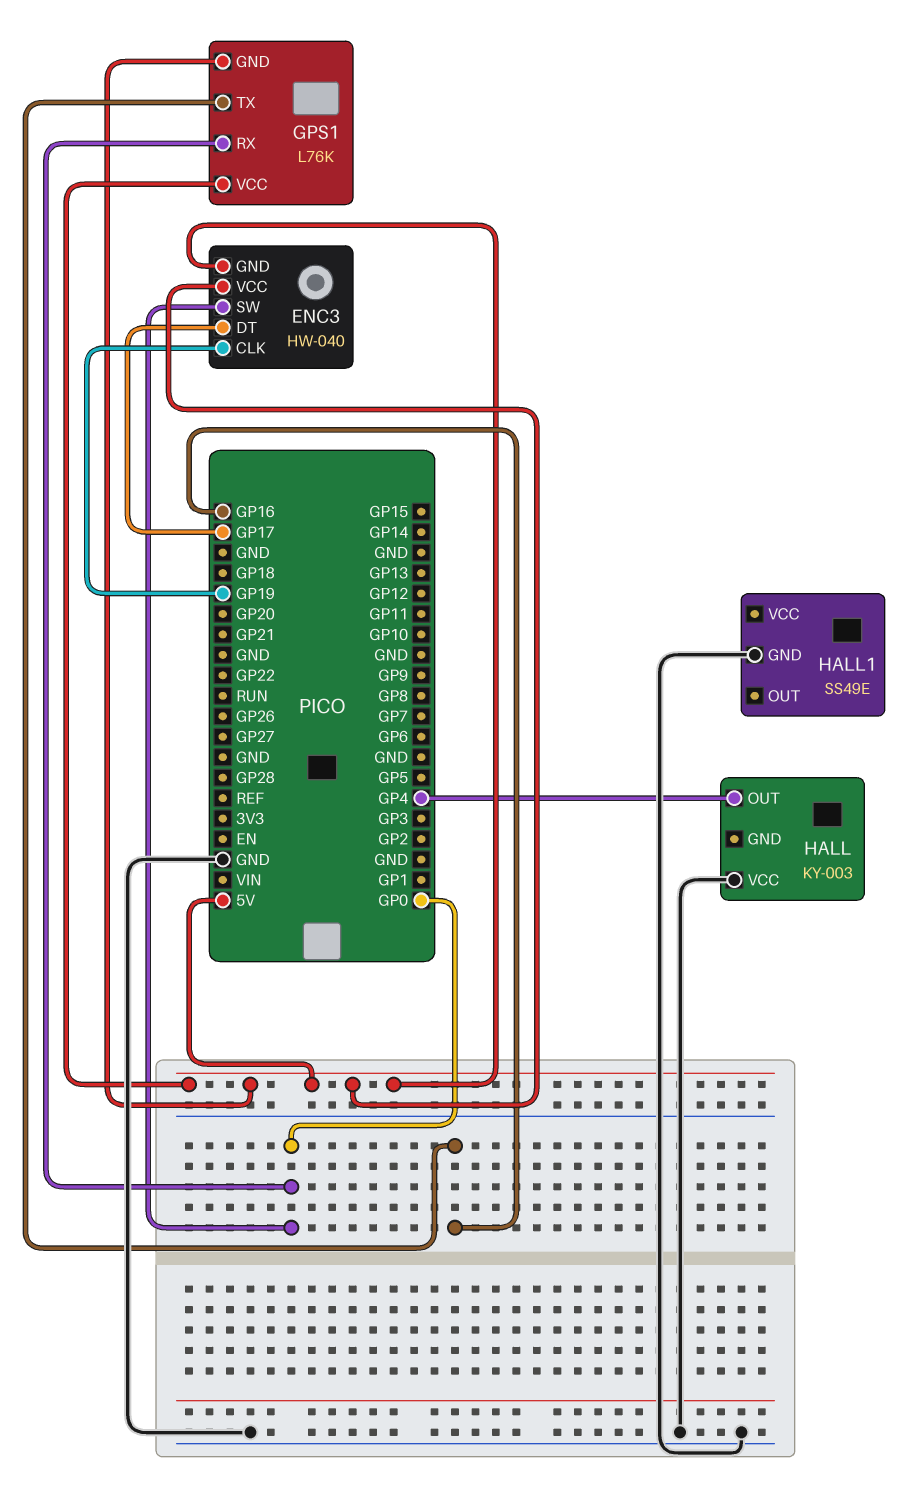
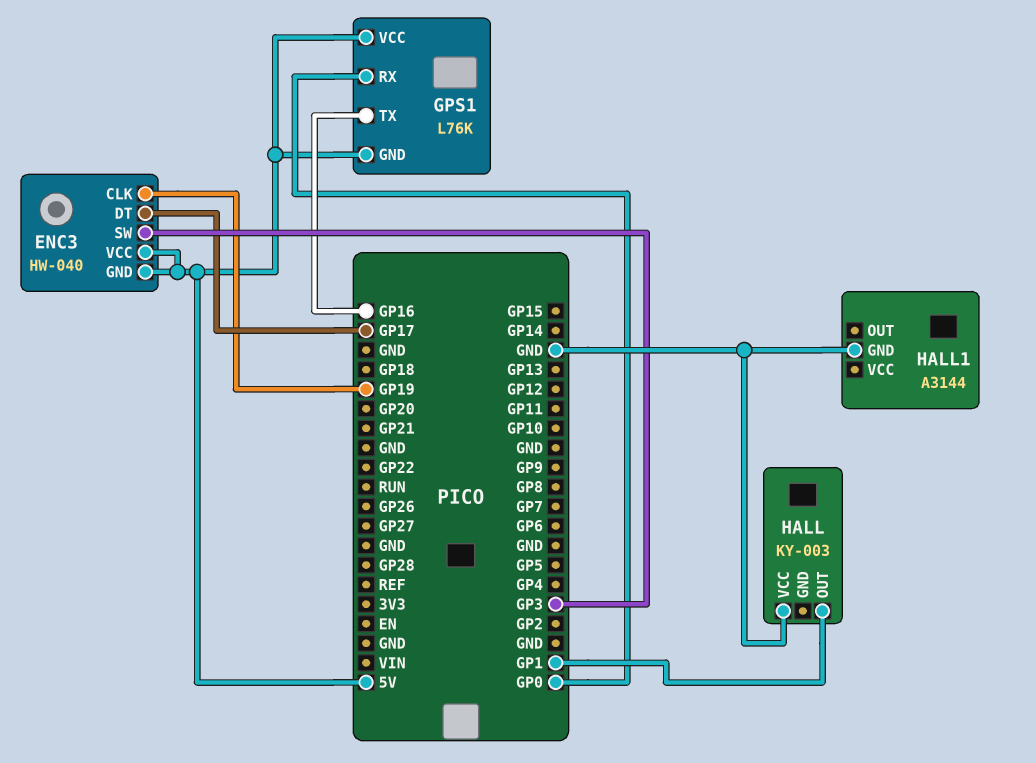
ENC3 pin SW: GP0 -> GP3
HALL pin OUT: GP4 -> GP1
HALL1: SS49E -> A3144

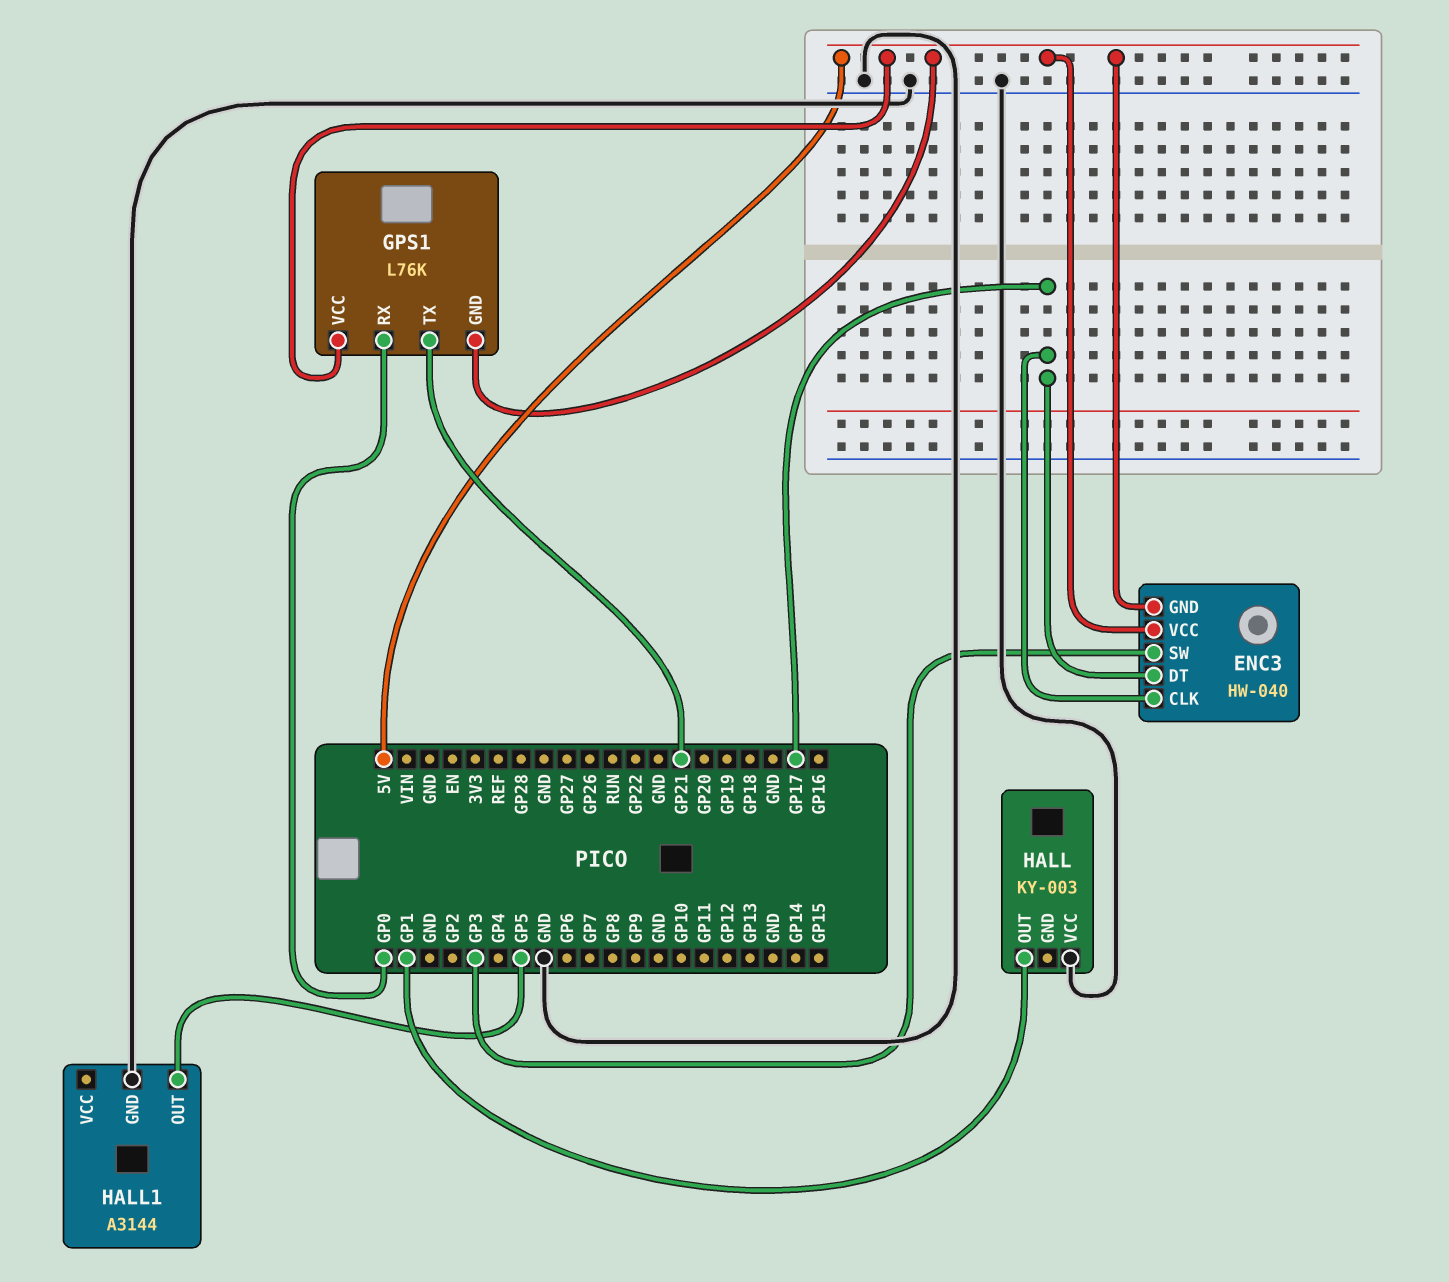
ENC3 pin CLK: GP19 -> GP17
GPS1 pin TX: GP16 -> GP21
HALL1 pin OUT: none -> GP5

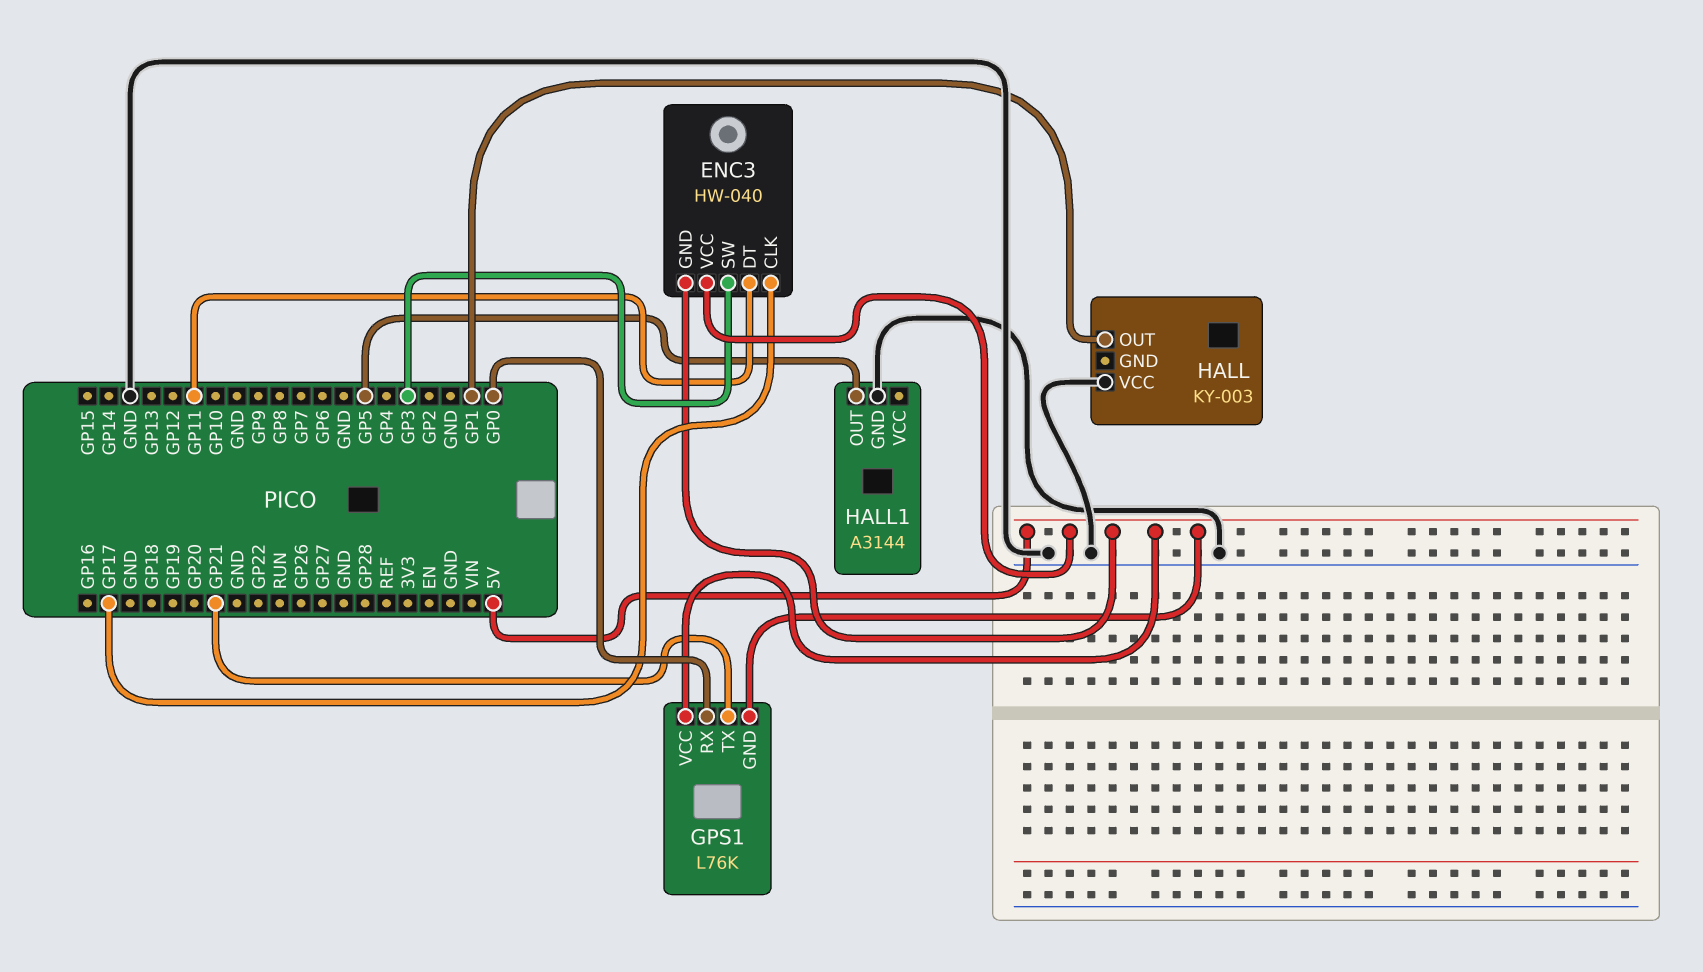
ENC3 pin DT: GP17 -> GP11

